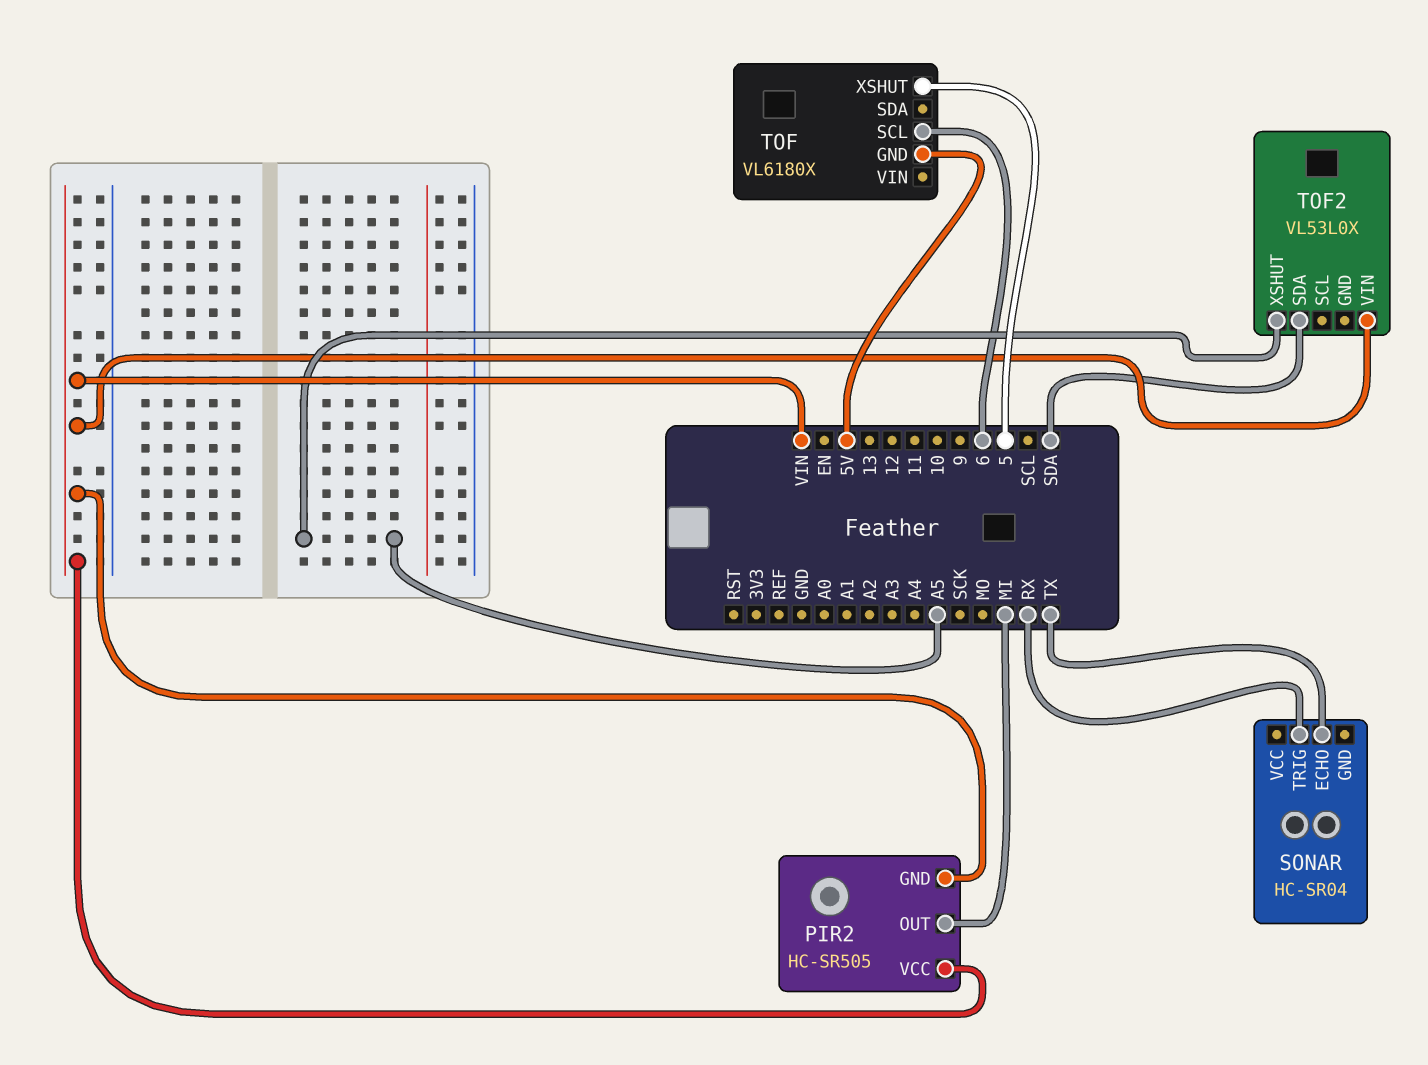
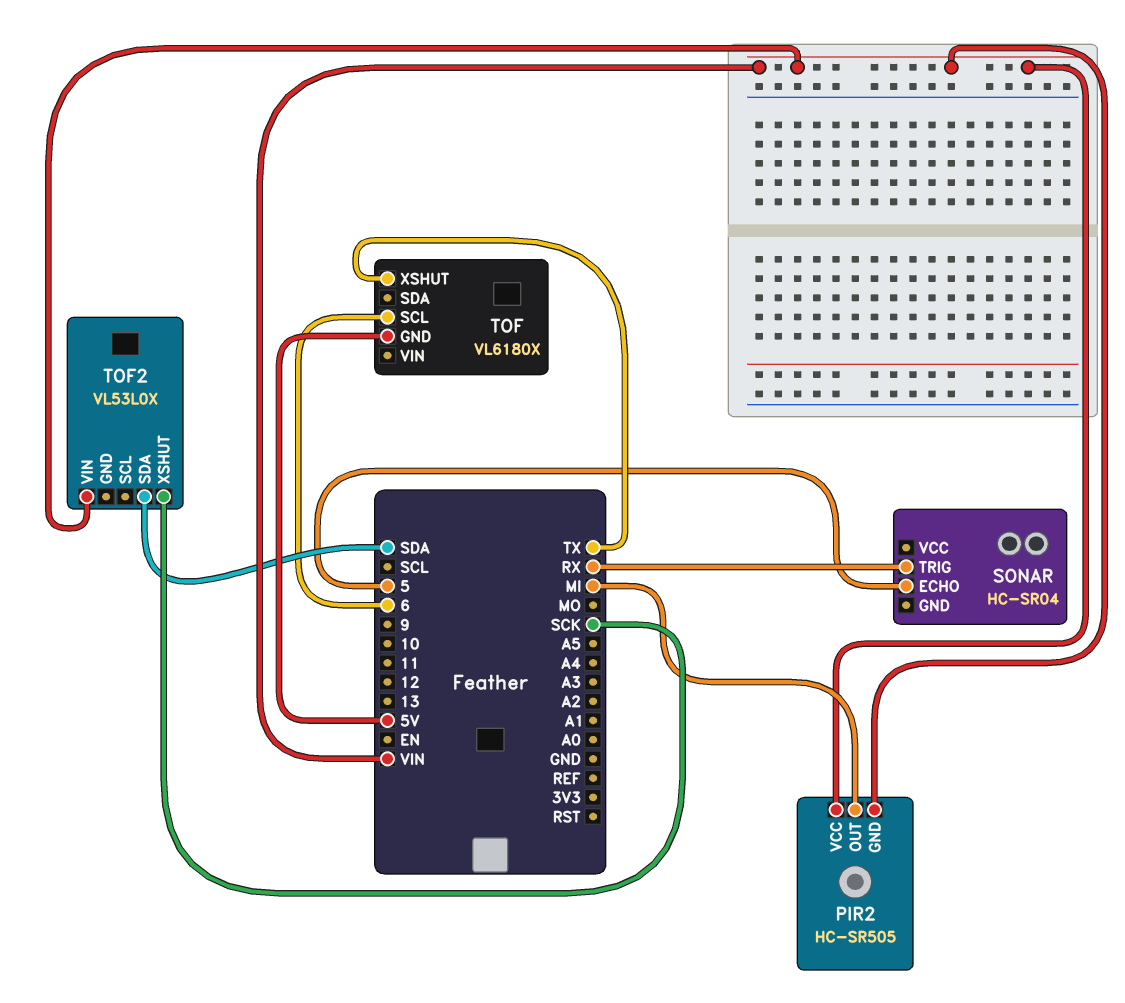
SONAR pin ECHO: TX -> 5
TOF pin XSHUT: 5 -> TX
TOF2 pin XSHUT: A5 -> SCK

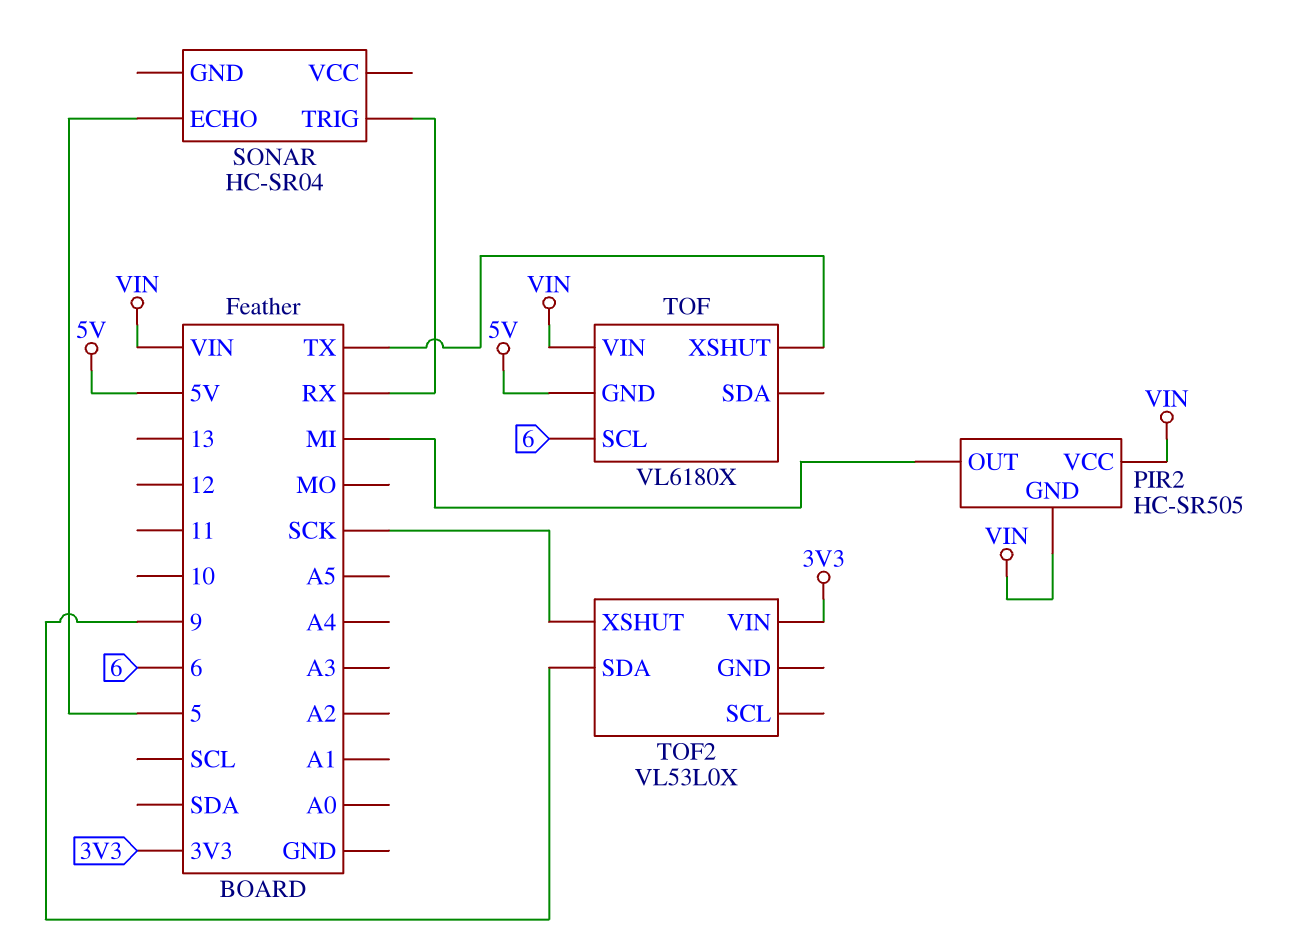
TOF pin VIN: none -> VIN
TOF2 pin SDA: SDA -> 9
TOF2 pin VIN: VIN -> 3V3

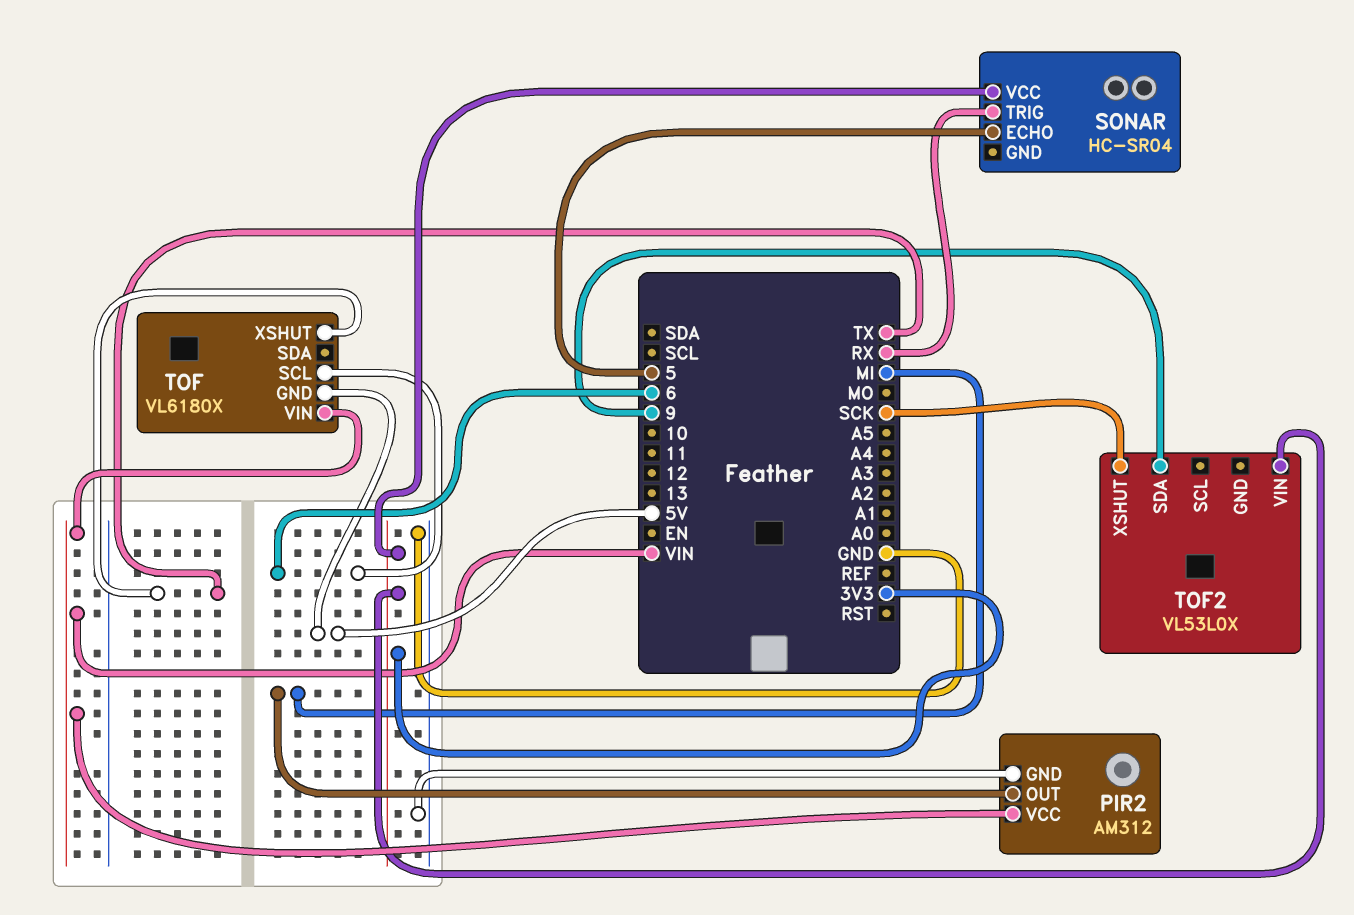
PIR2: HC-SR505 -> AM312
PIR2 pin GND: VIN -> GND
SONAR pin VCC: none -> 3V3

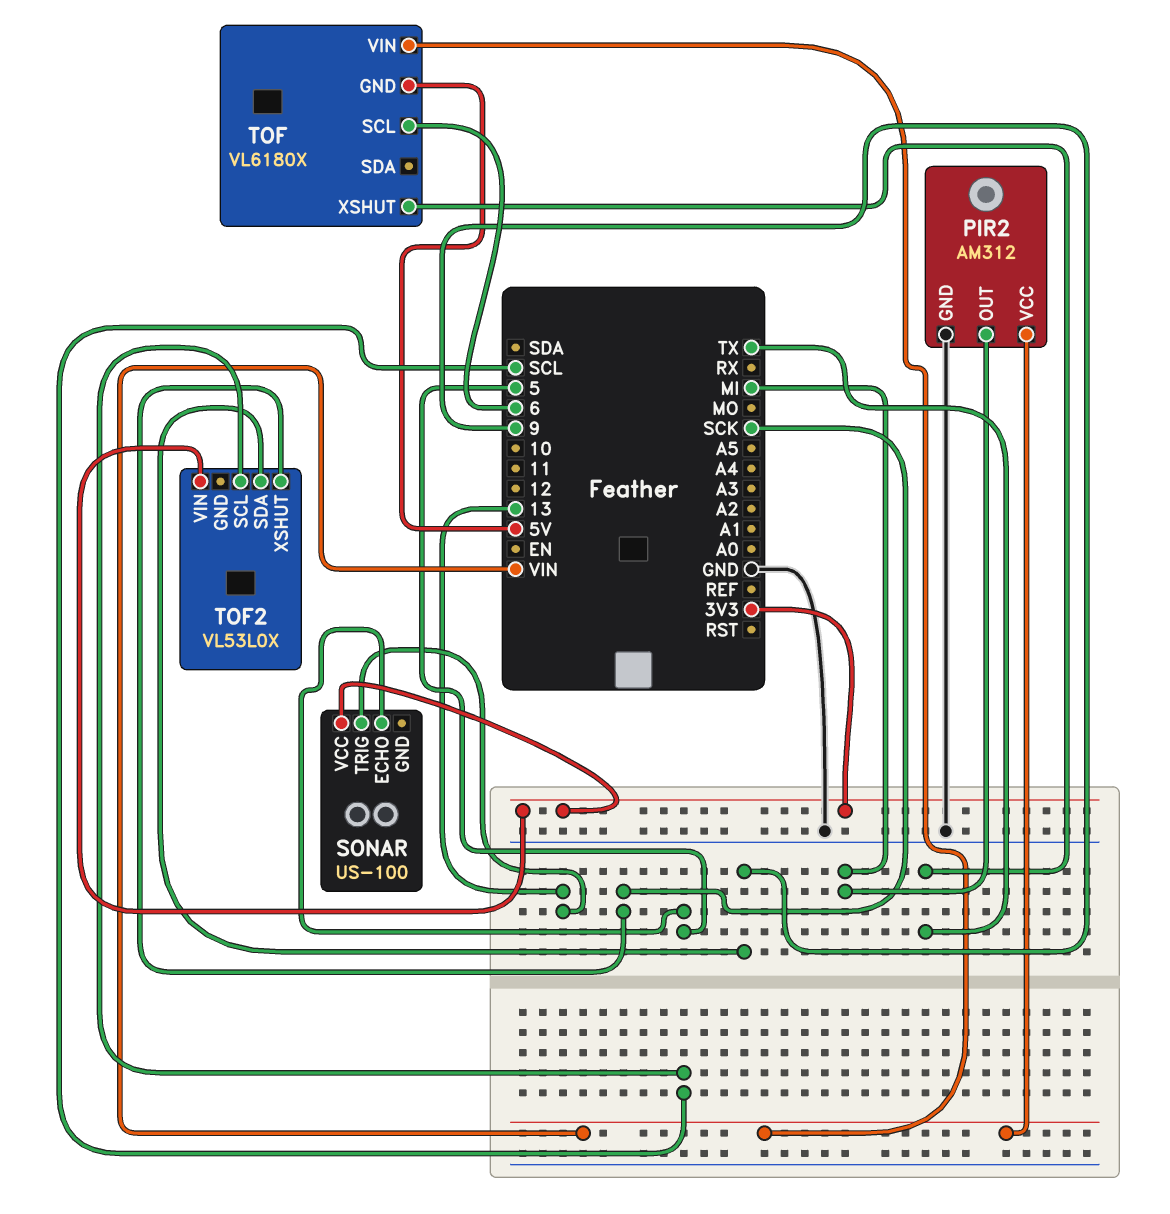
SONAR: HC-SR04 -> US-100
SONAR pin TRIG: RX -> 13
TOF2 pin SCL: none -> SCL

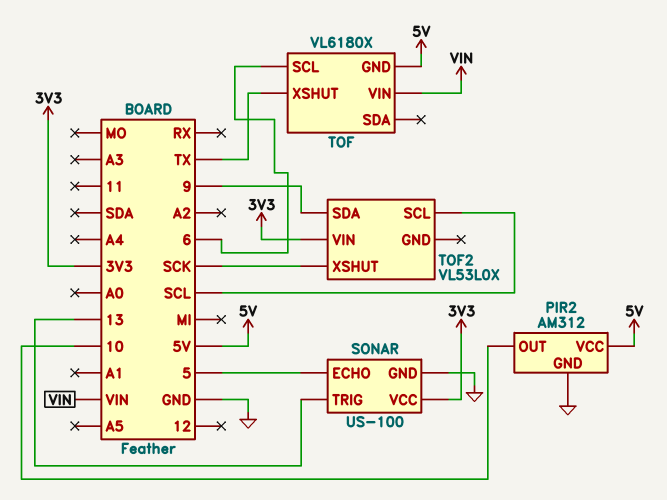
PIR2 pin OUT: MI -> 10
PIR2 pin VCC: VIN -> 5V
SONAR pin GND: none -> GND

